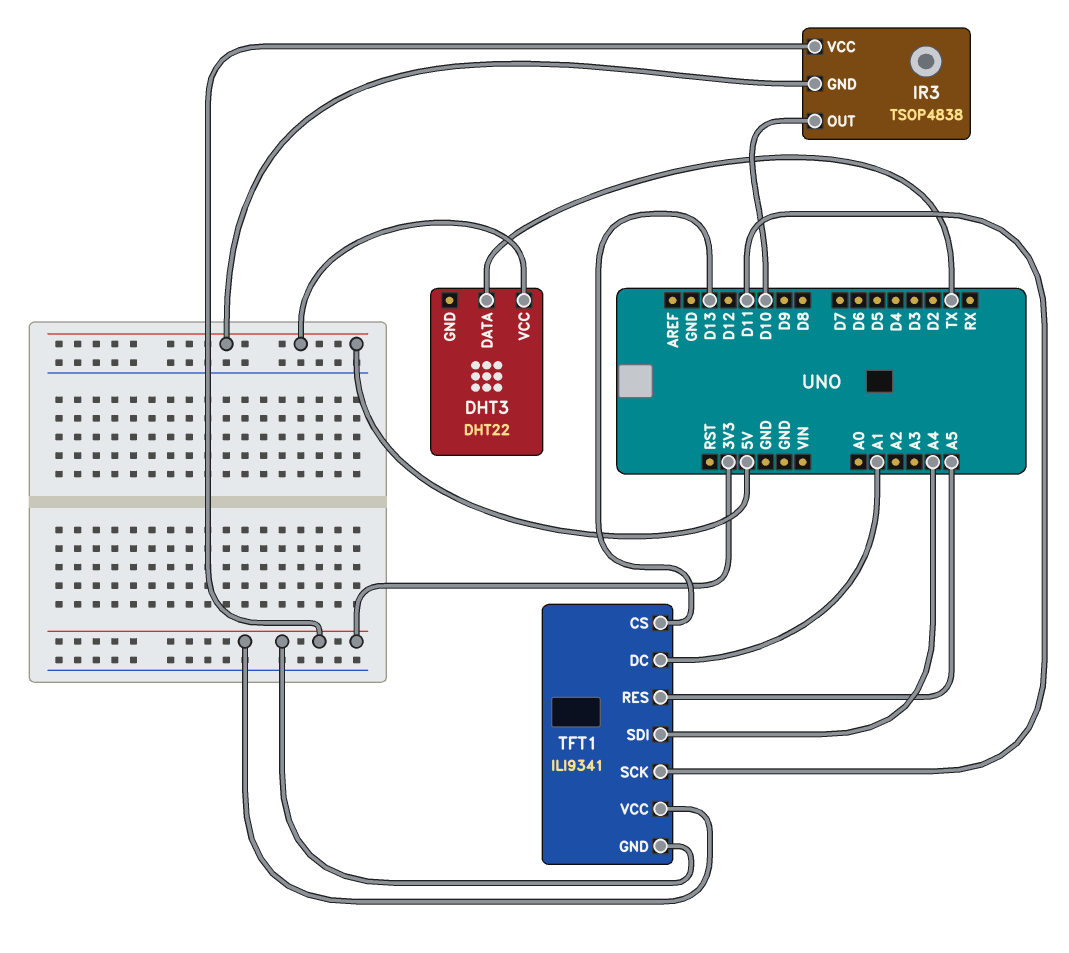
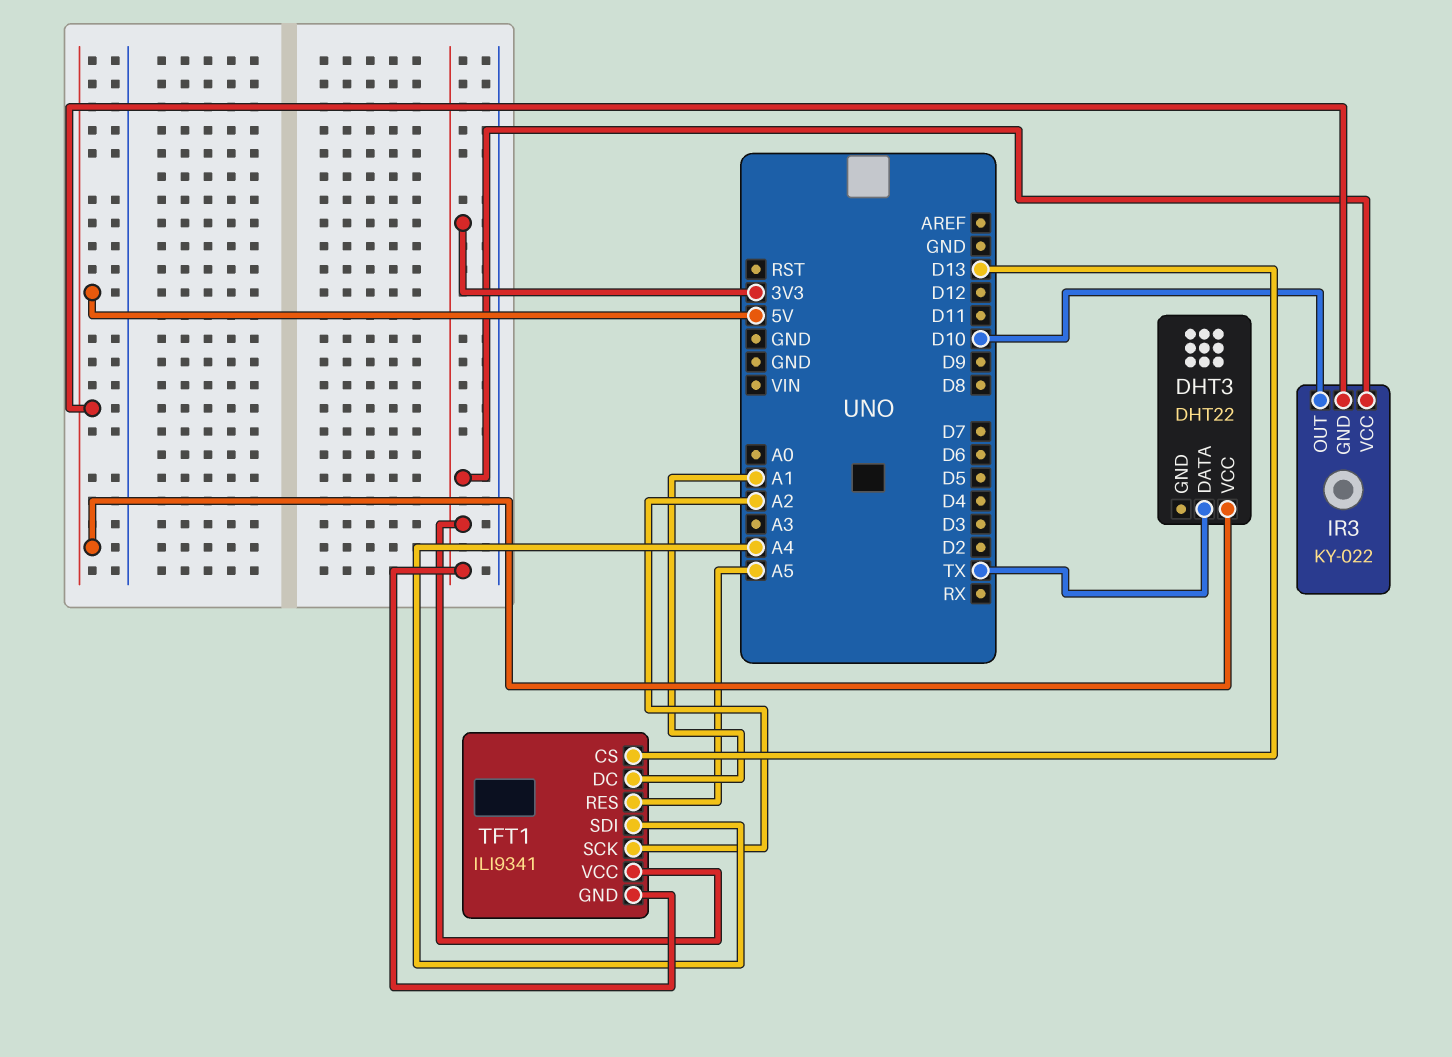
IR3: TSOP4838 -> KY-022
TFT1 pin SCK: D11 -> A2

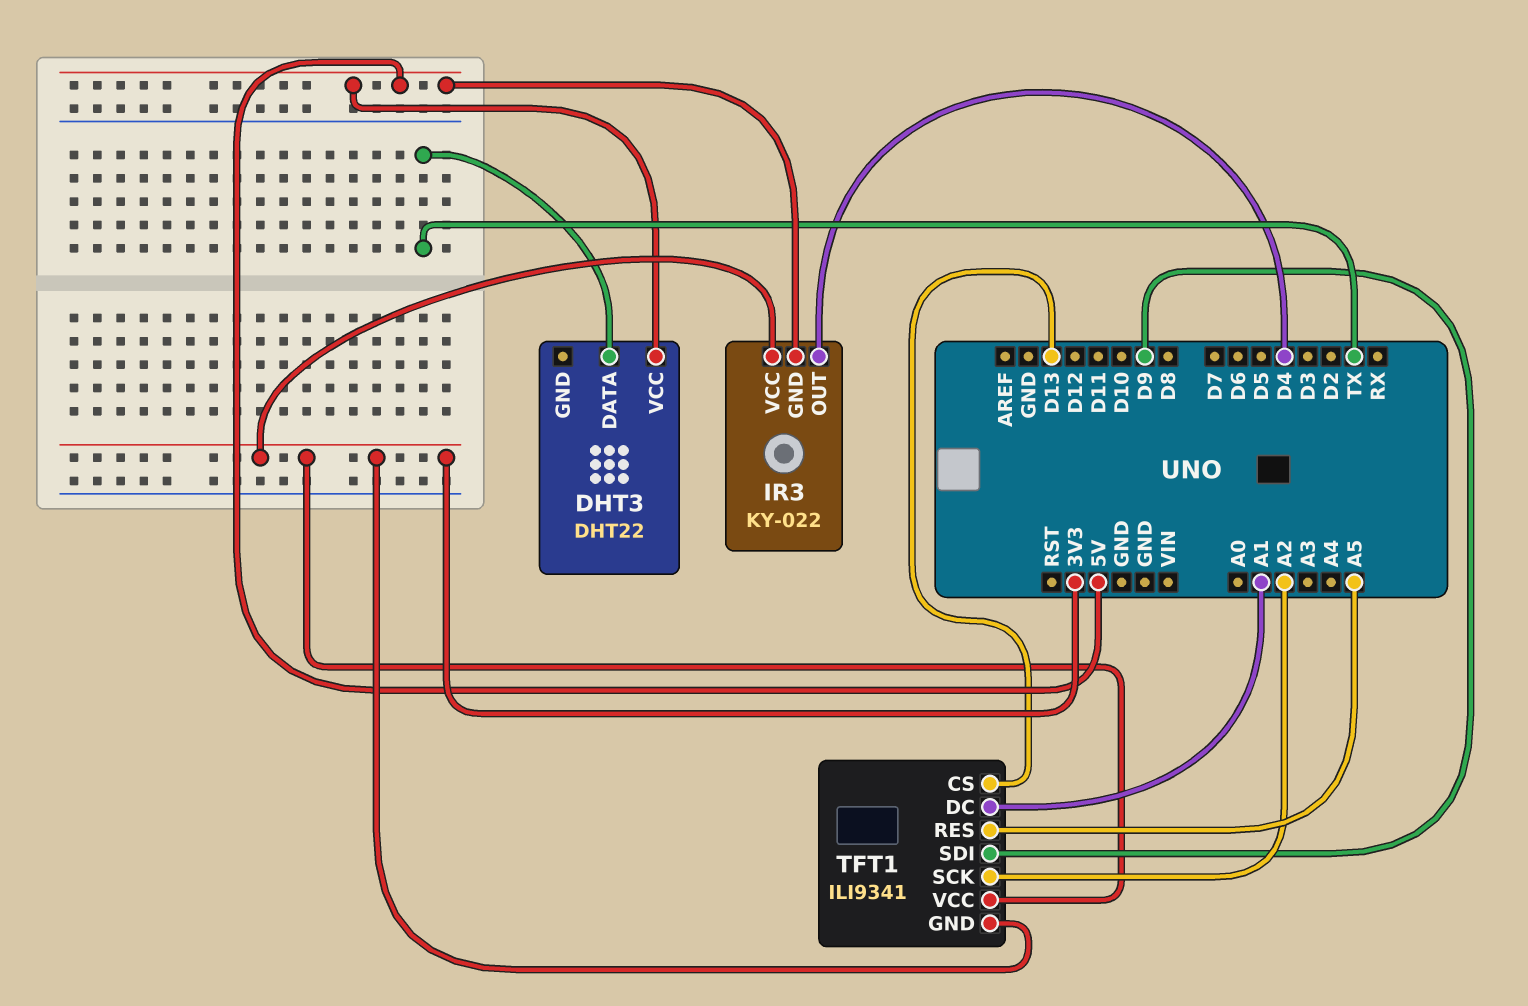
IR3 pin OUT: D10 -> D4
TFT1 pin SDI: A4 -> D9

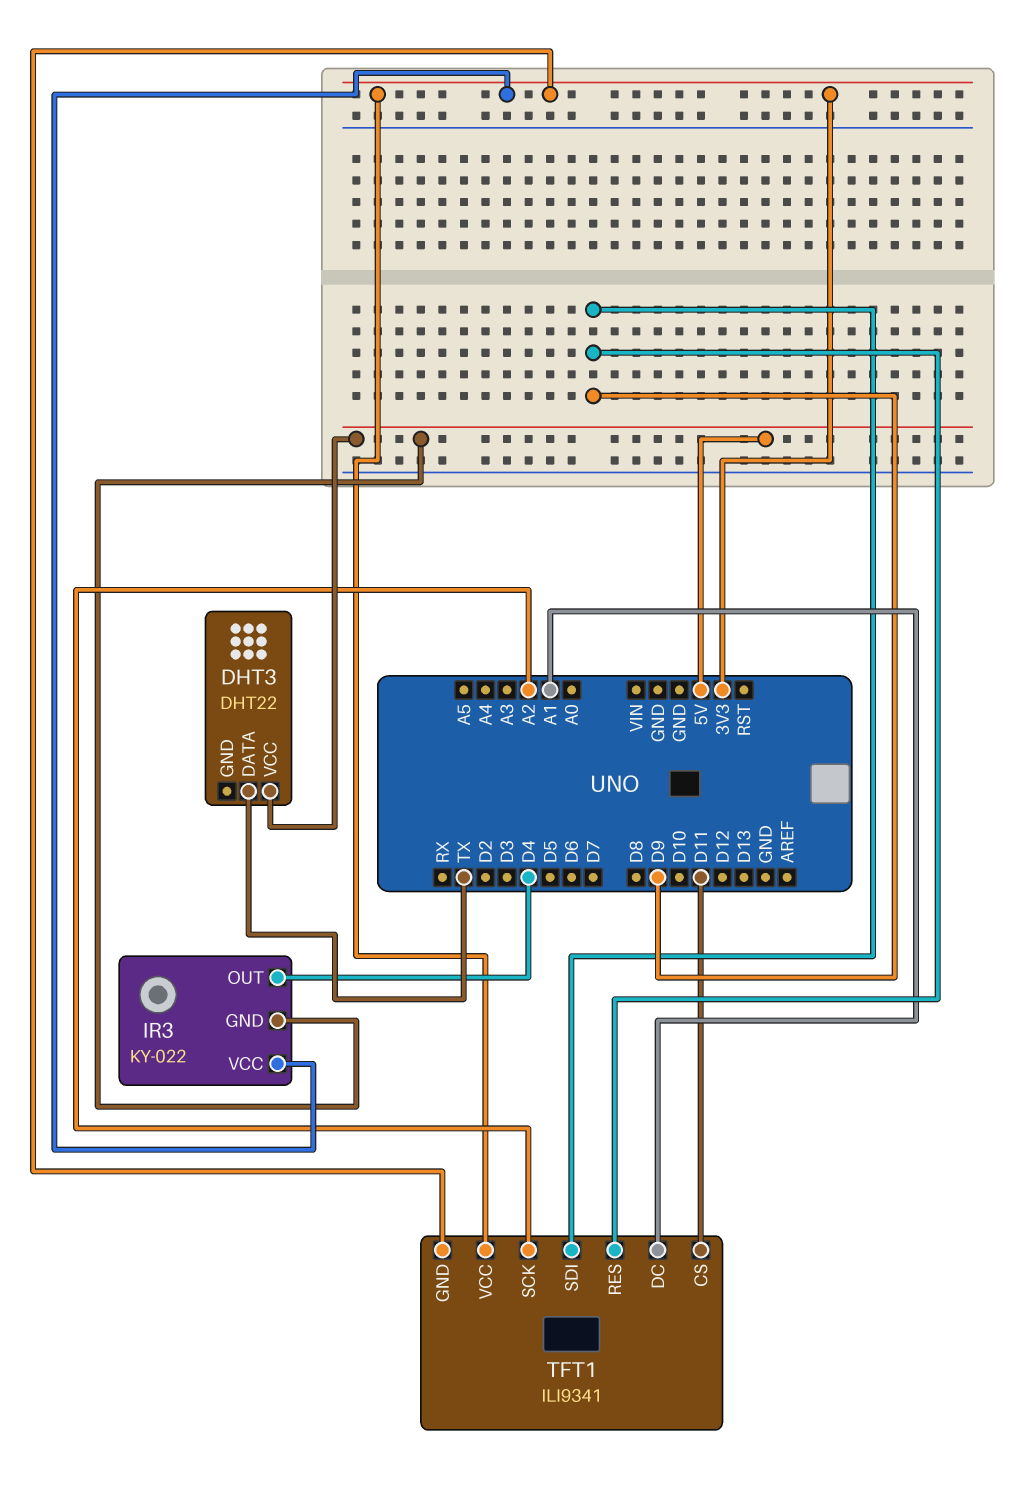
TFT1 pin CS: D13 -> D11
TFT1 pin RES: A5 -> D9

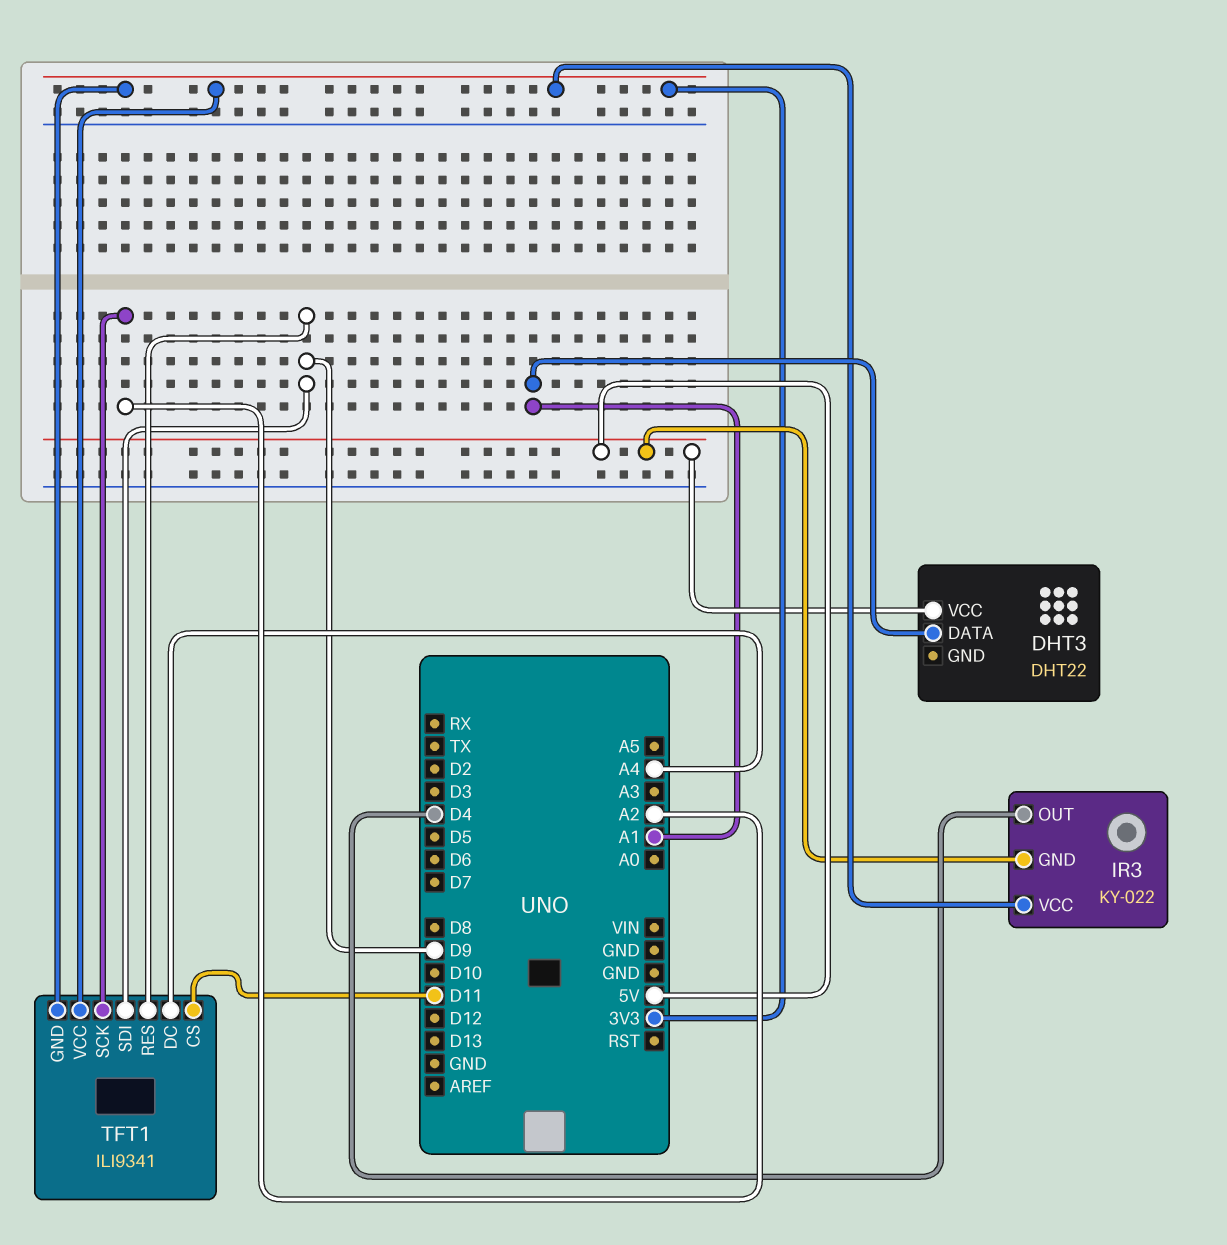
DHT3 pin DATA: TX -> A1
TFT1 pin DC: A1 -> A4

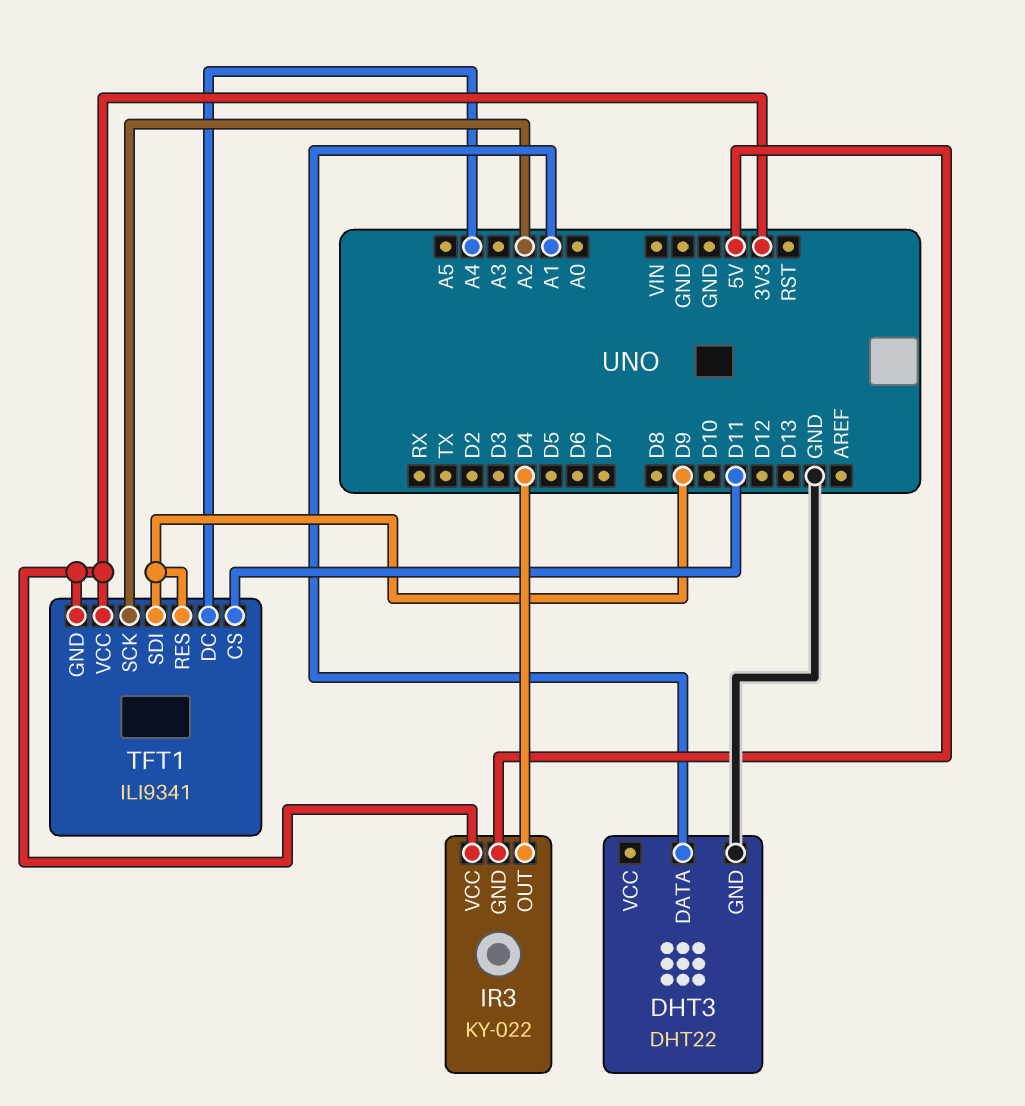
DHT3 pin GND: none -> GND
DHT3 pin VCC: 5V -> none

